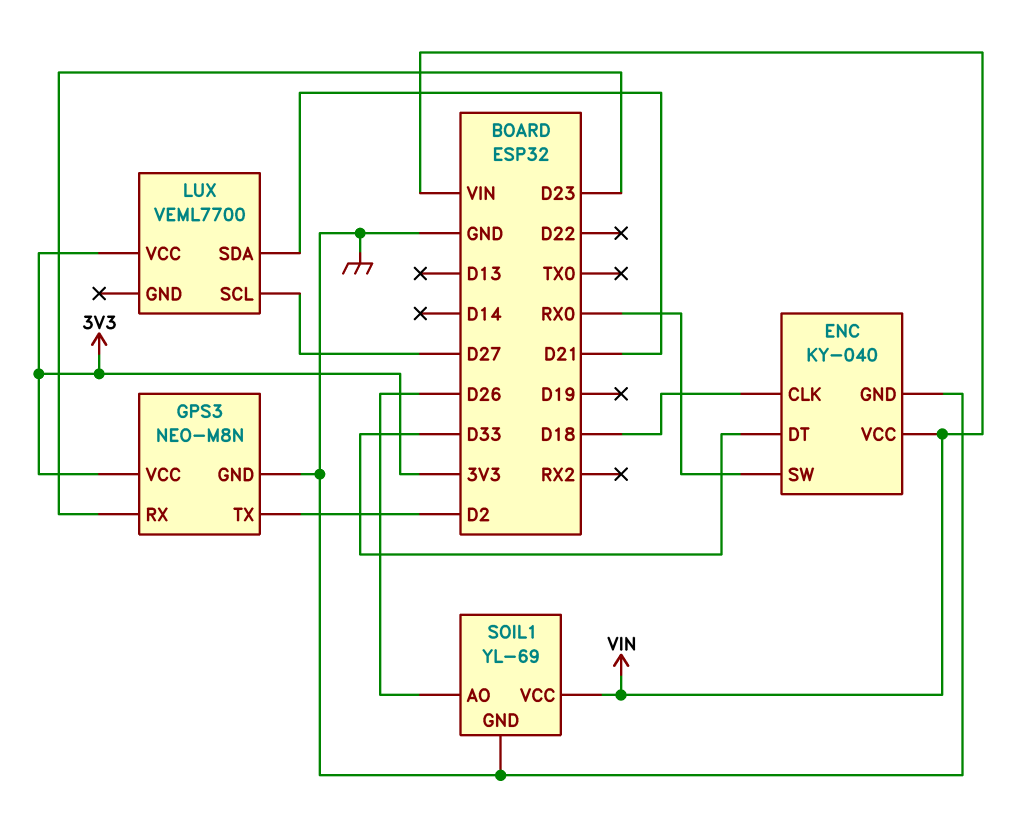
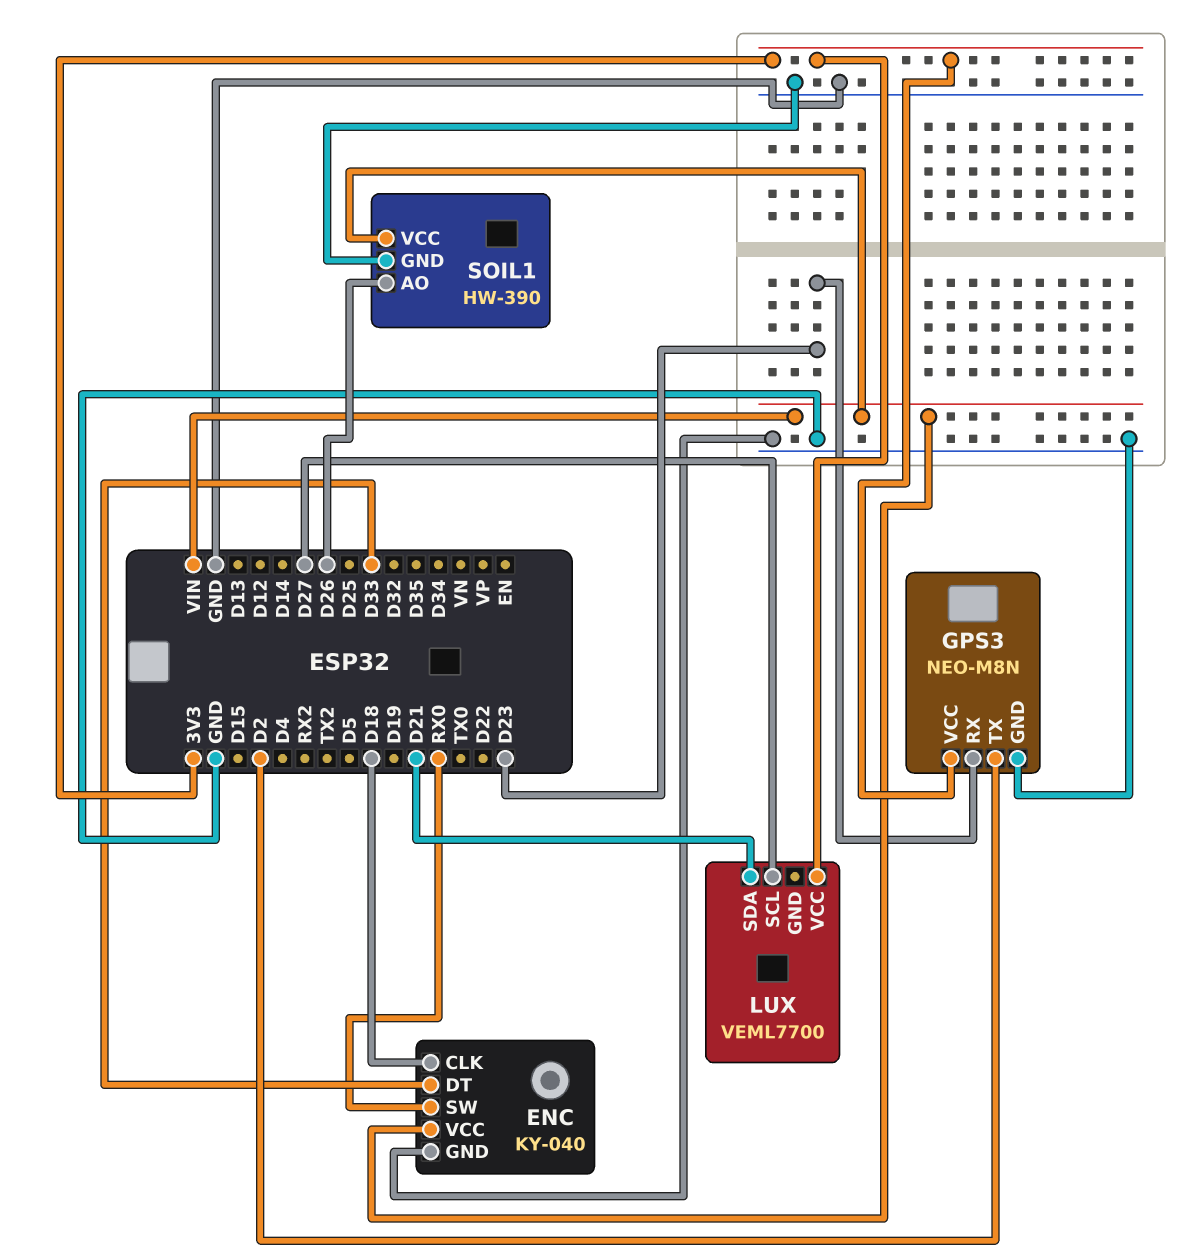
SOIL1: YL-69 -> HW-390

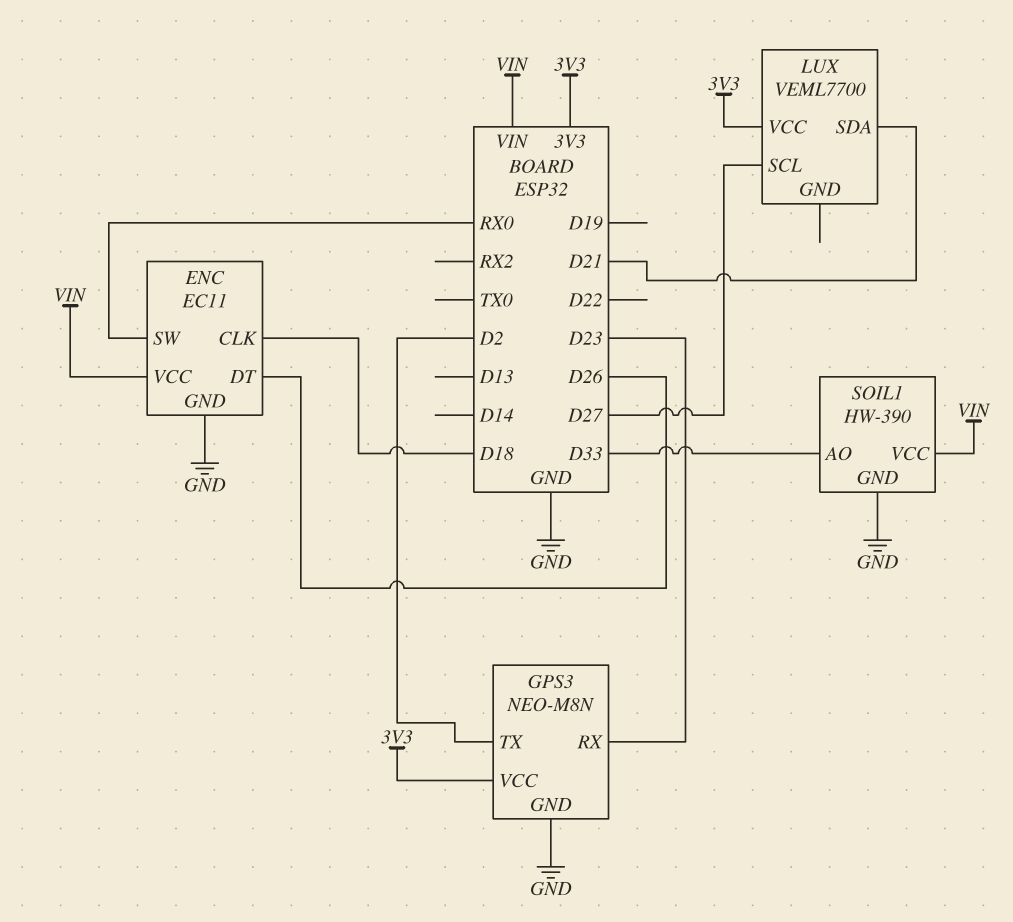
ENC: KY-040 -> EC11
ENC pin DT: D33 -> D26
SOIL1 pin AO: D26 -> D33

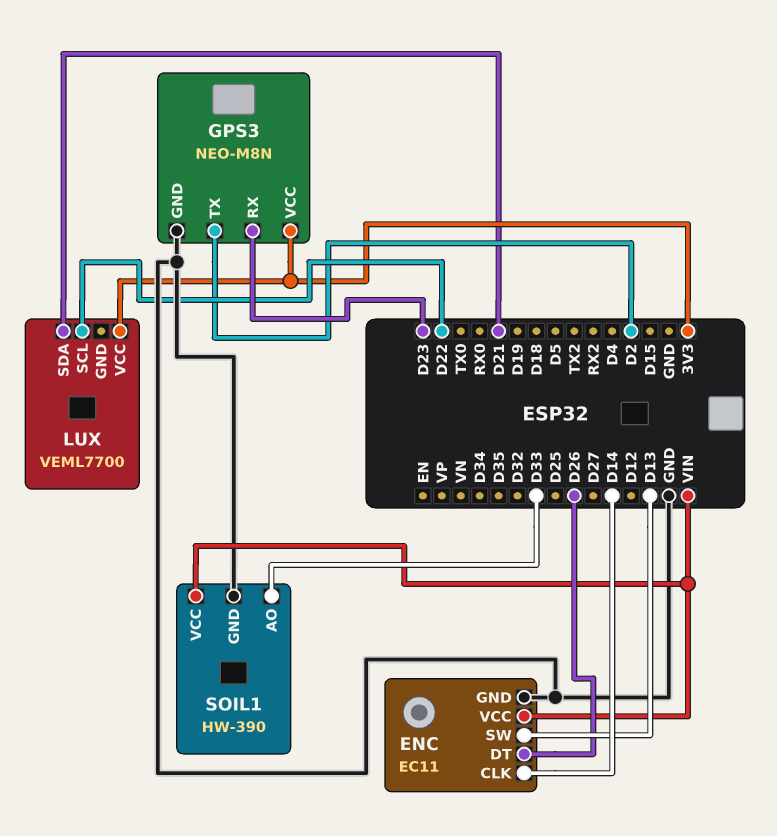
ENC pin CLK: D18 -> D14
ENC pin SW: RX0 -> D13
LUX pin SCL: D27 -> D22

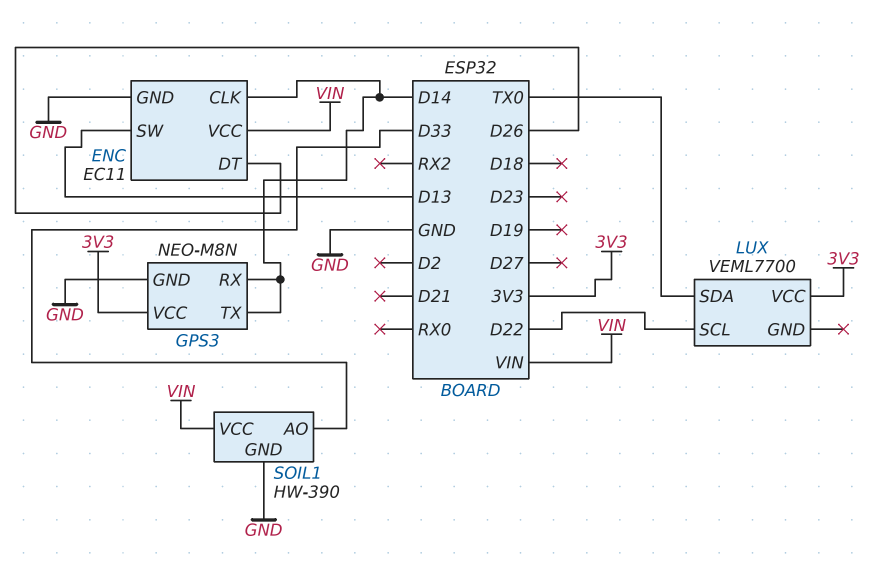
GPS3 pin RX: D23 -> D14
GPS3 pin TX: D2 -> D14
LUX pin SDA: D21 -> TX0

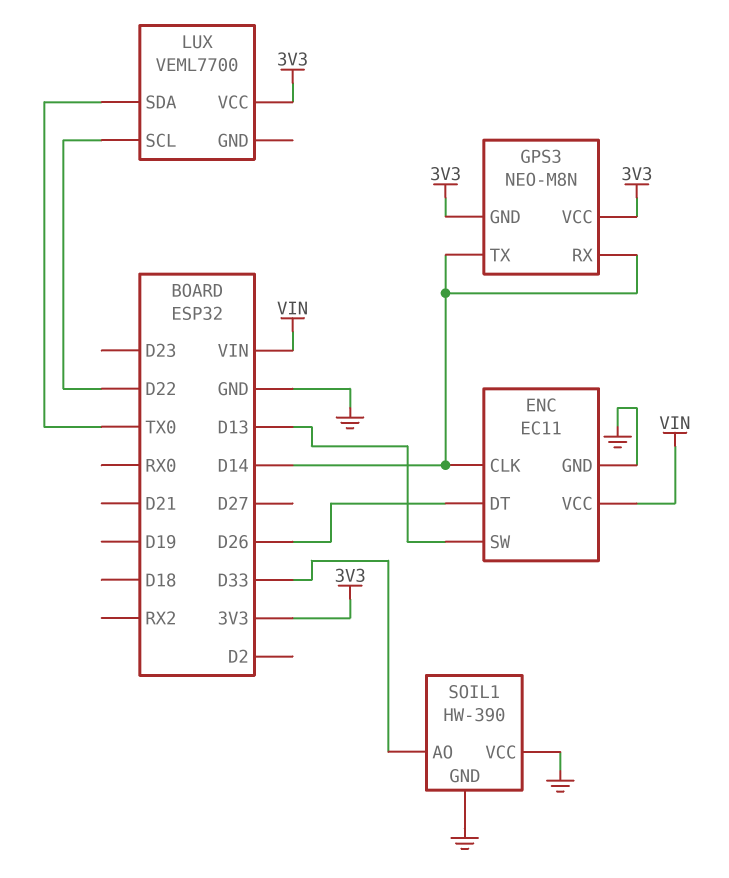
GPS3 pin GND: GND -> 3V3
SOIL1 pin VCC: VIN -> GND

